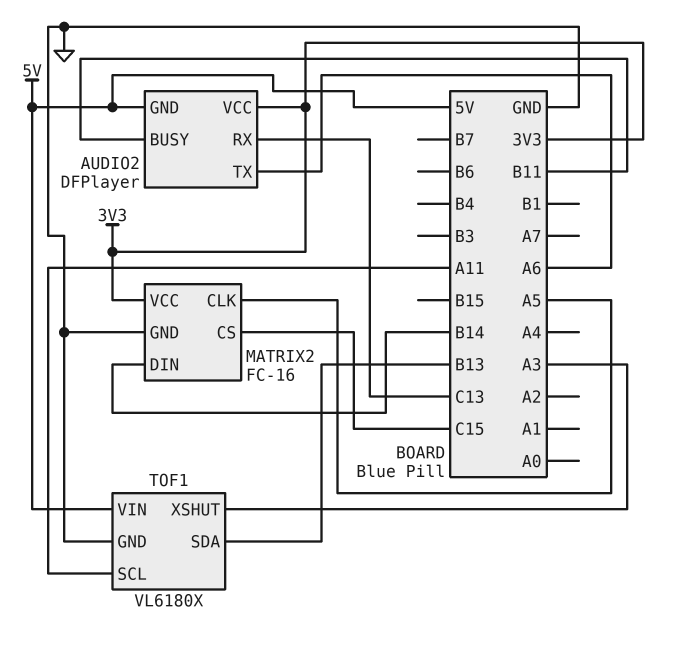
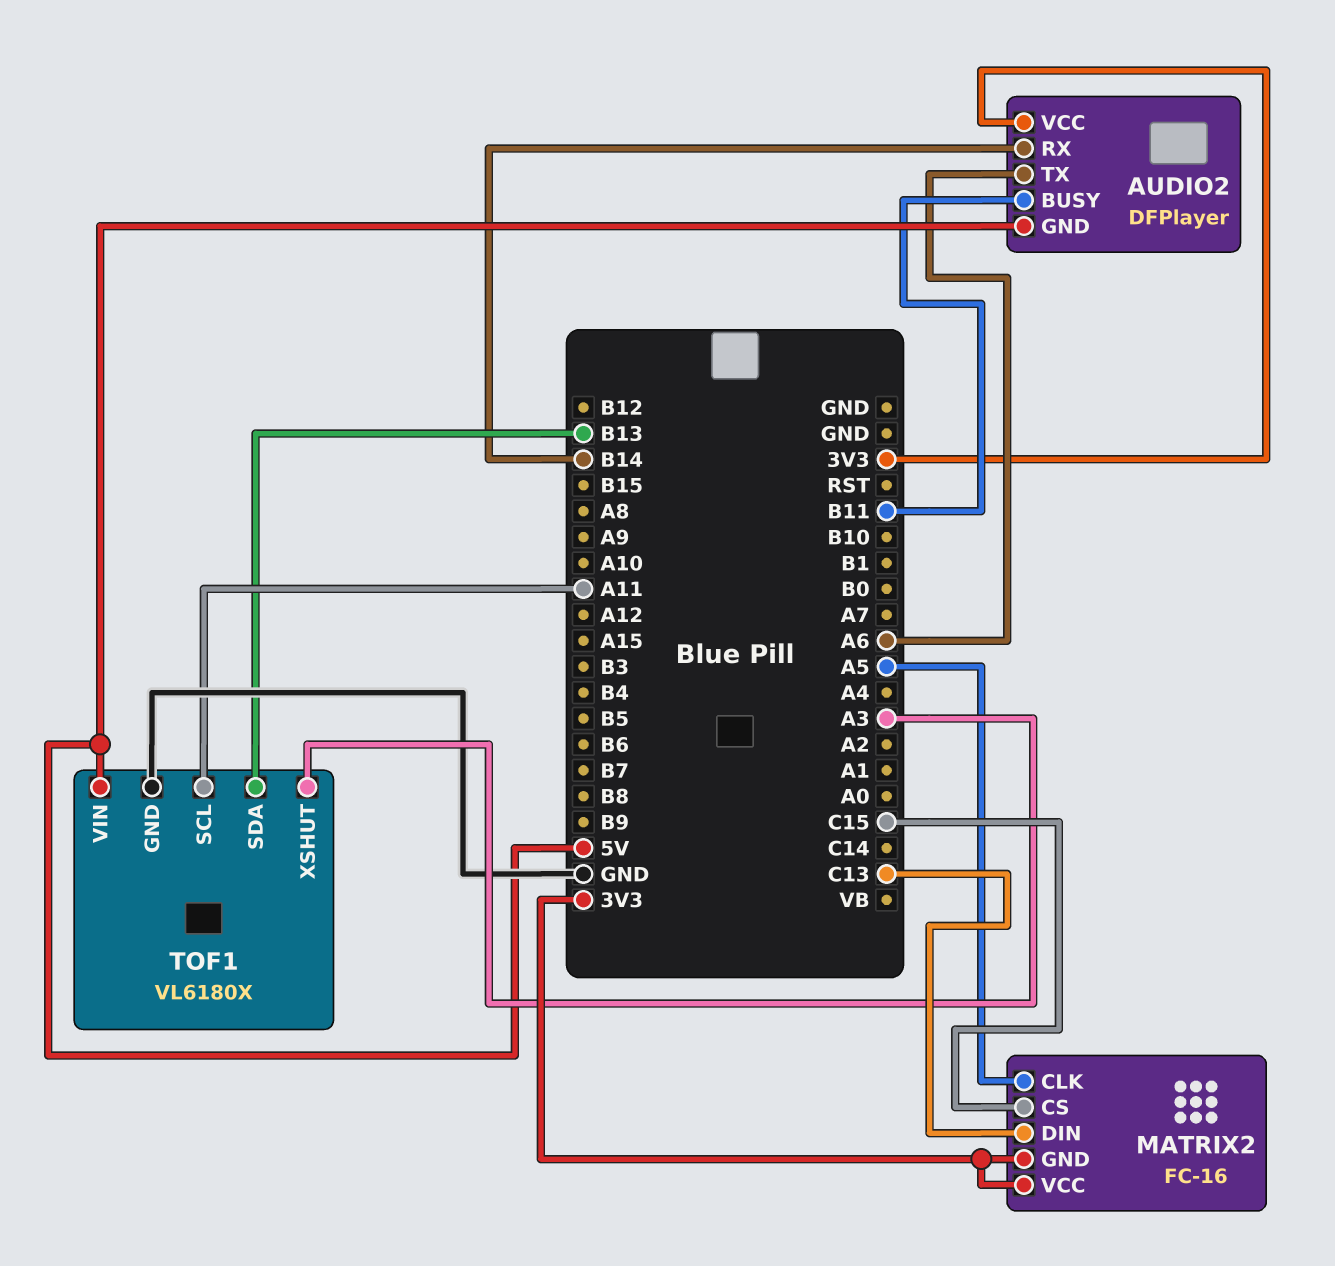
AUDIO2 pin RX: C13 -> B14
MATRIX2 pin DIN: B14 -> C13
MATRIX2 pin GND: GND -> 3V3

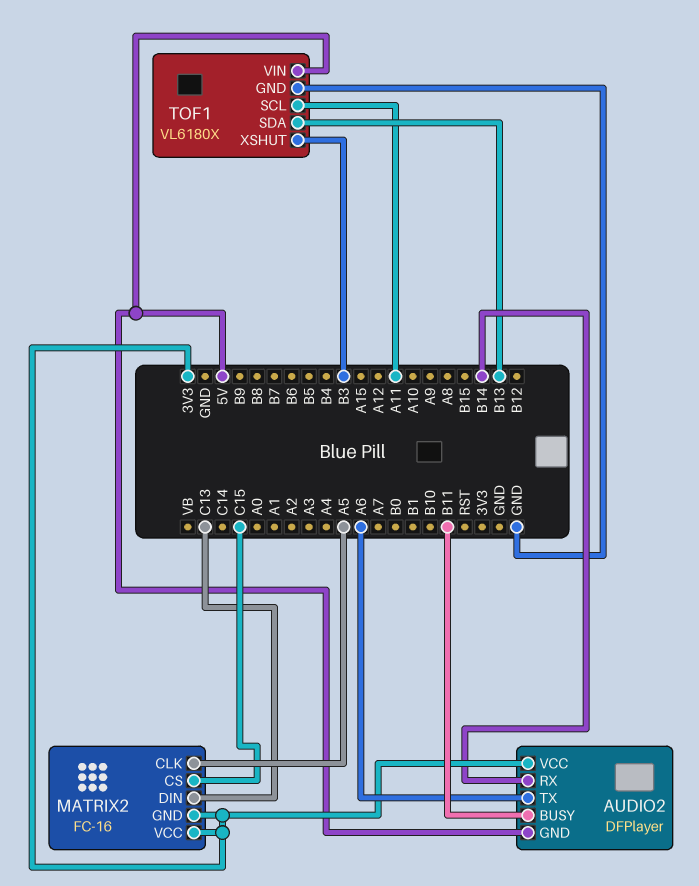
TOF1 pin XSHUT: A3 -> B3

